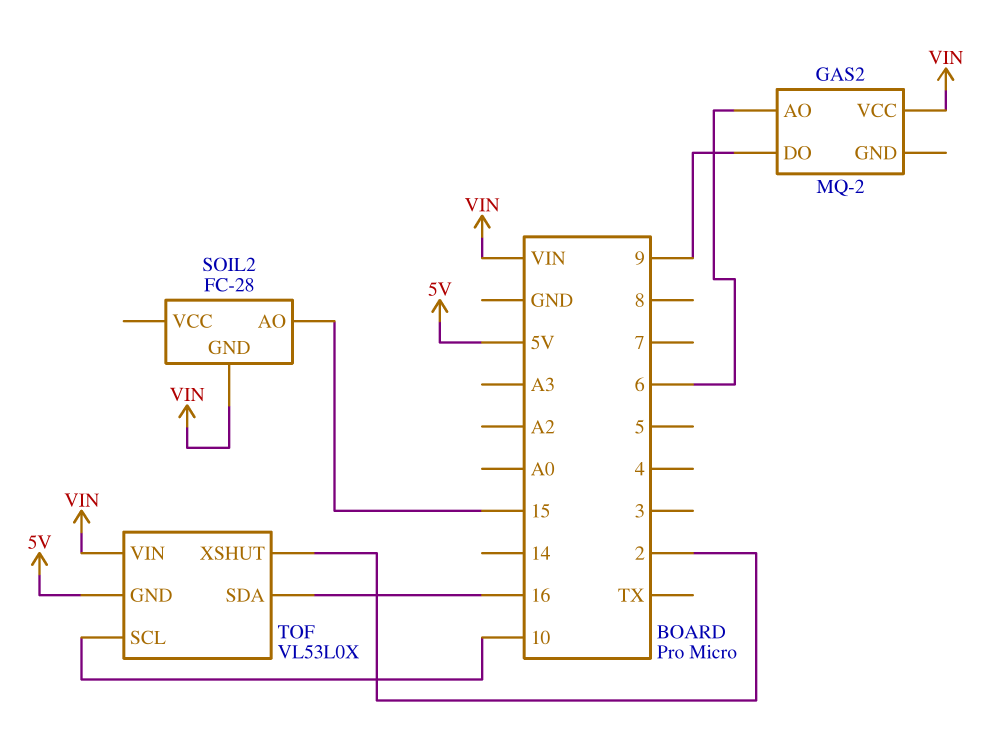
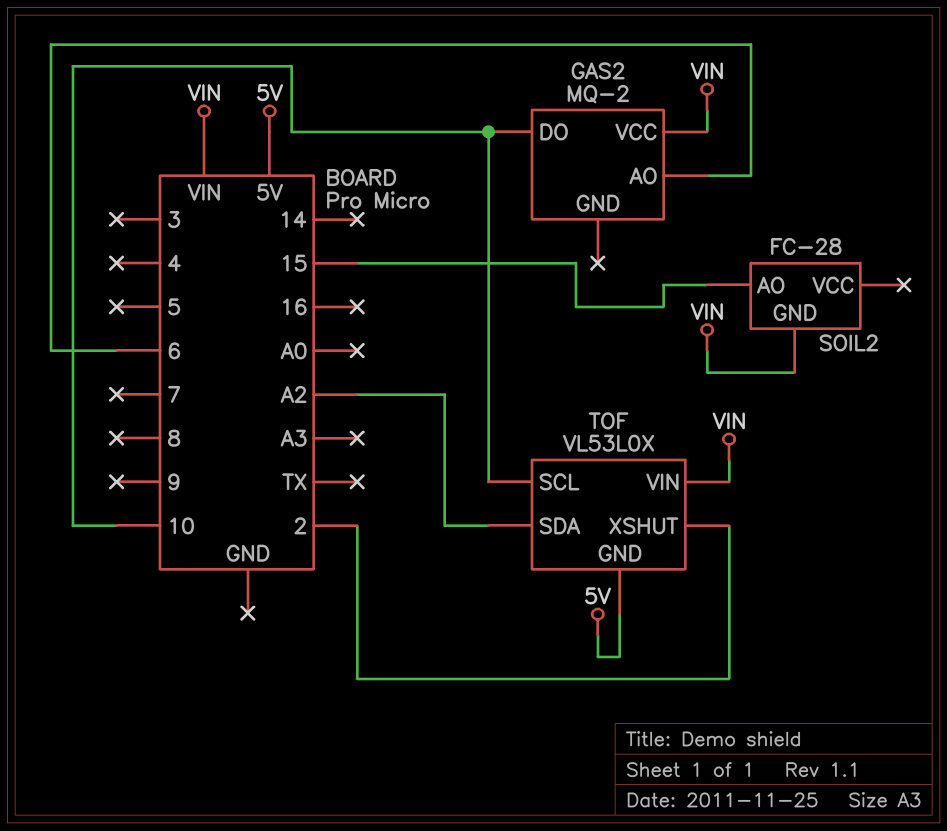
GAS2 pin DO: 9 -> 10
TOF pin SDA: 16 -> A2

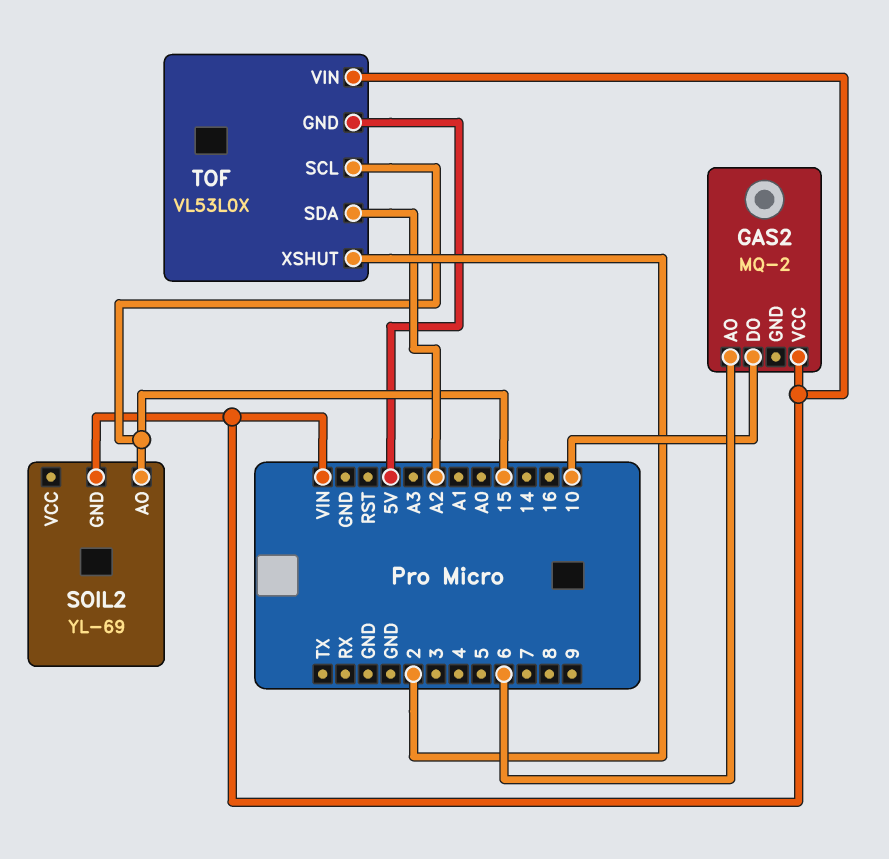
SOIL2: FC-28 -> YL-69
TOF pin SCL: 10 -> 15

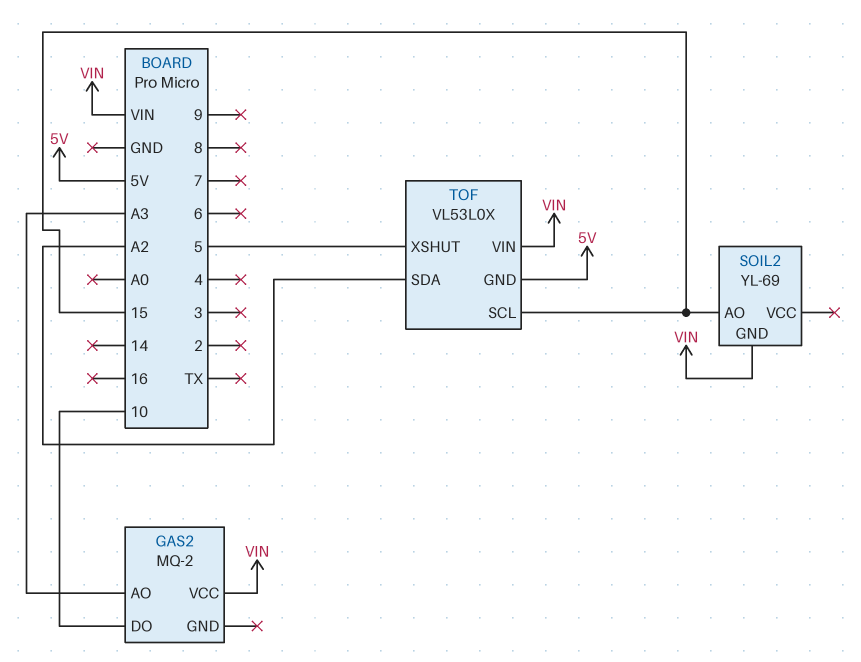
GAS2 pin AO: 6 -> A3
TOF pin XSHUT: 2 -> 5

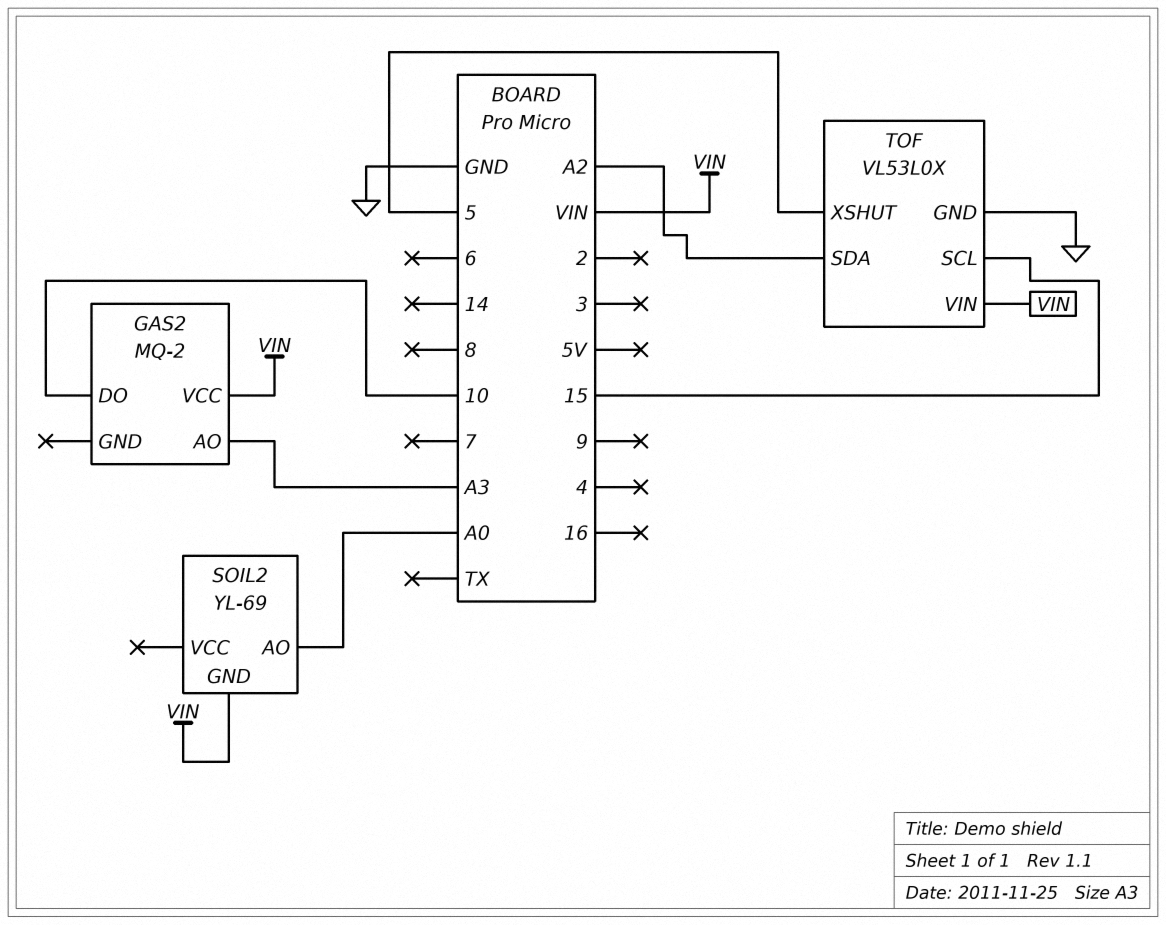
SOIL2 pin AO: 15 -> A0
TOF pin GND: 5V -> GND

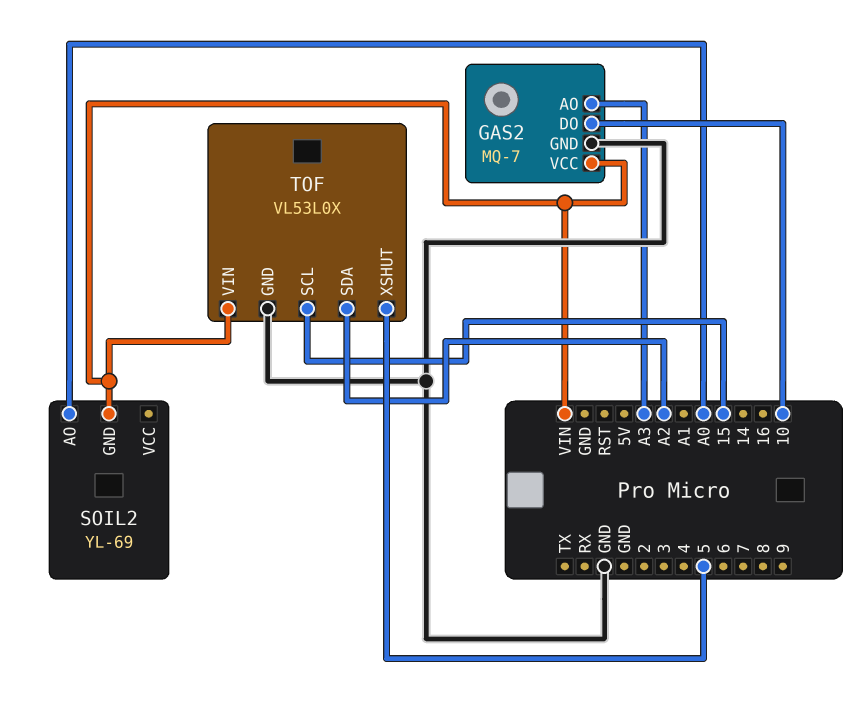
GAS2: MQ-2 -> MQ-7
GAS2 pin GND: none -> GND

